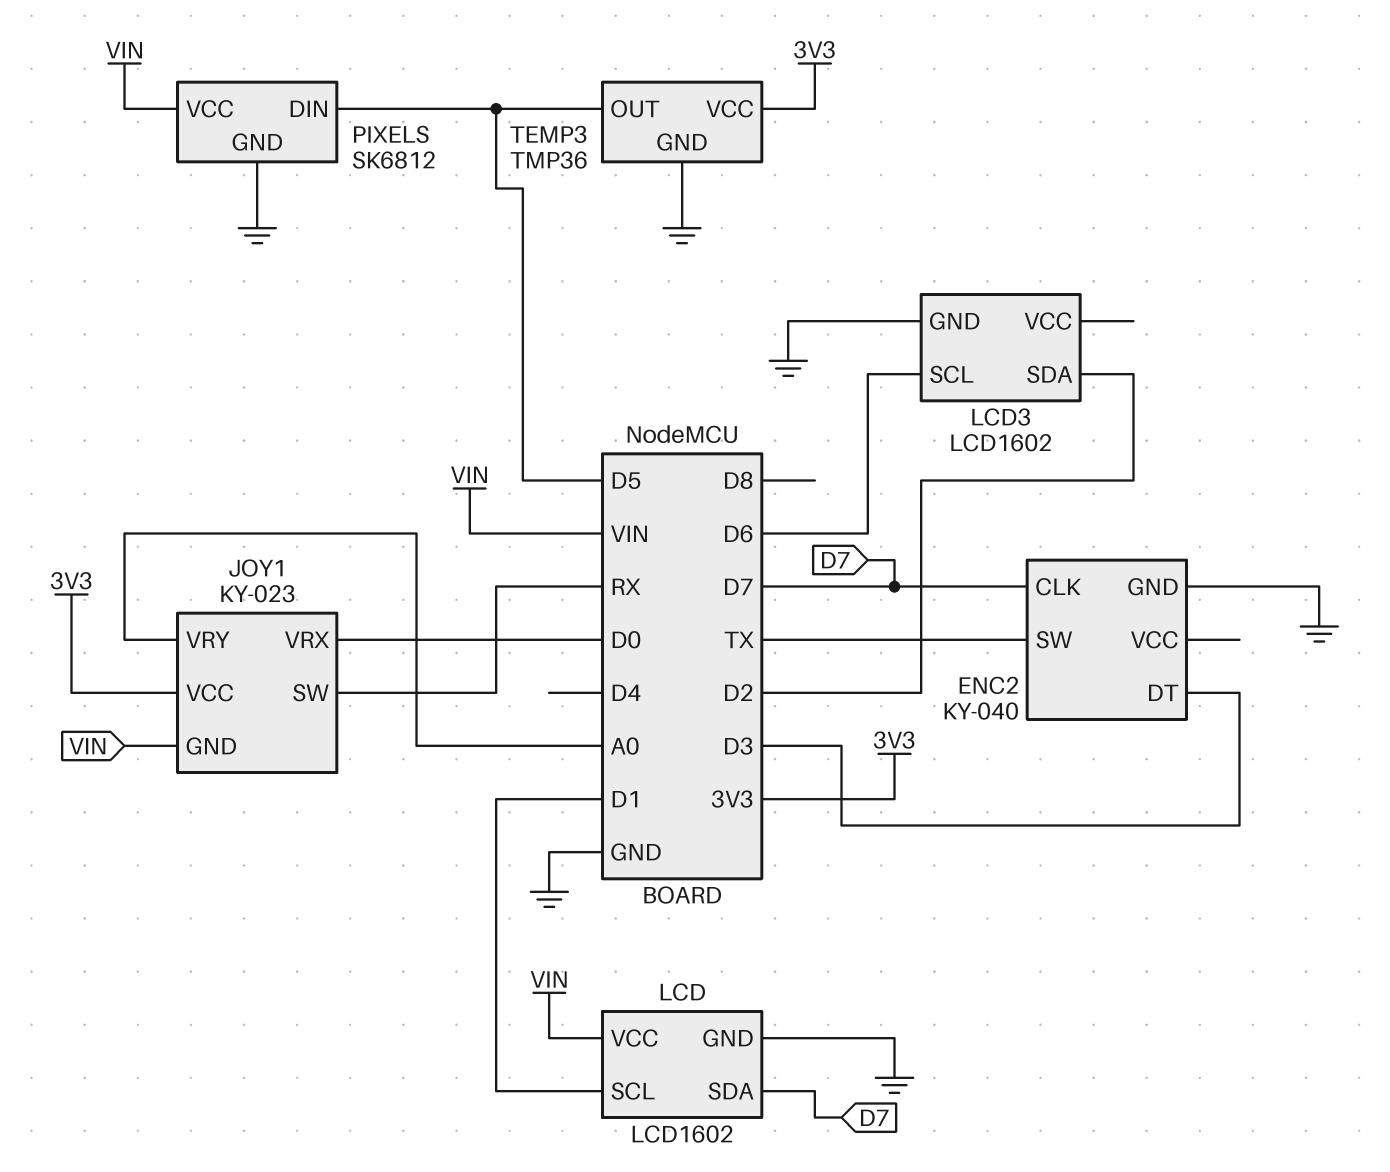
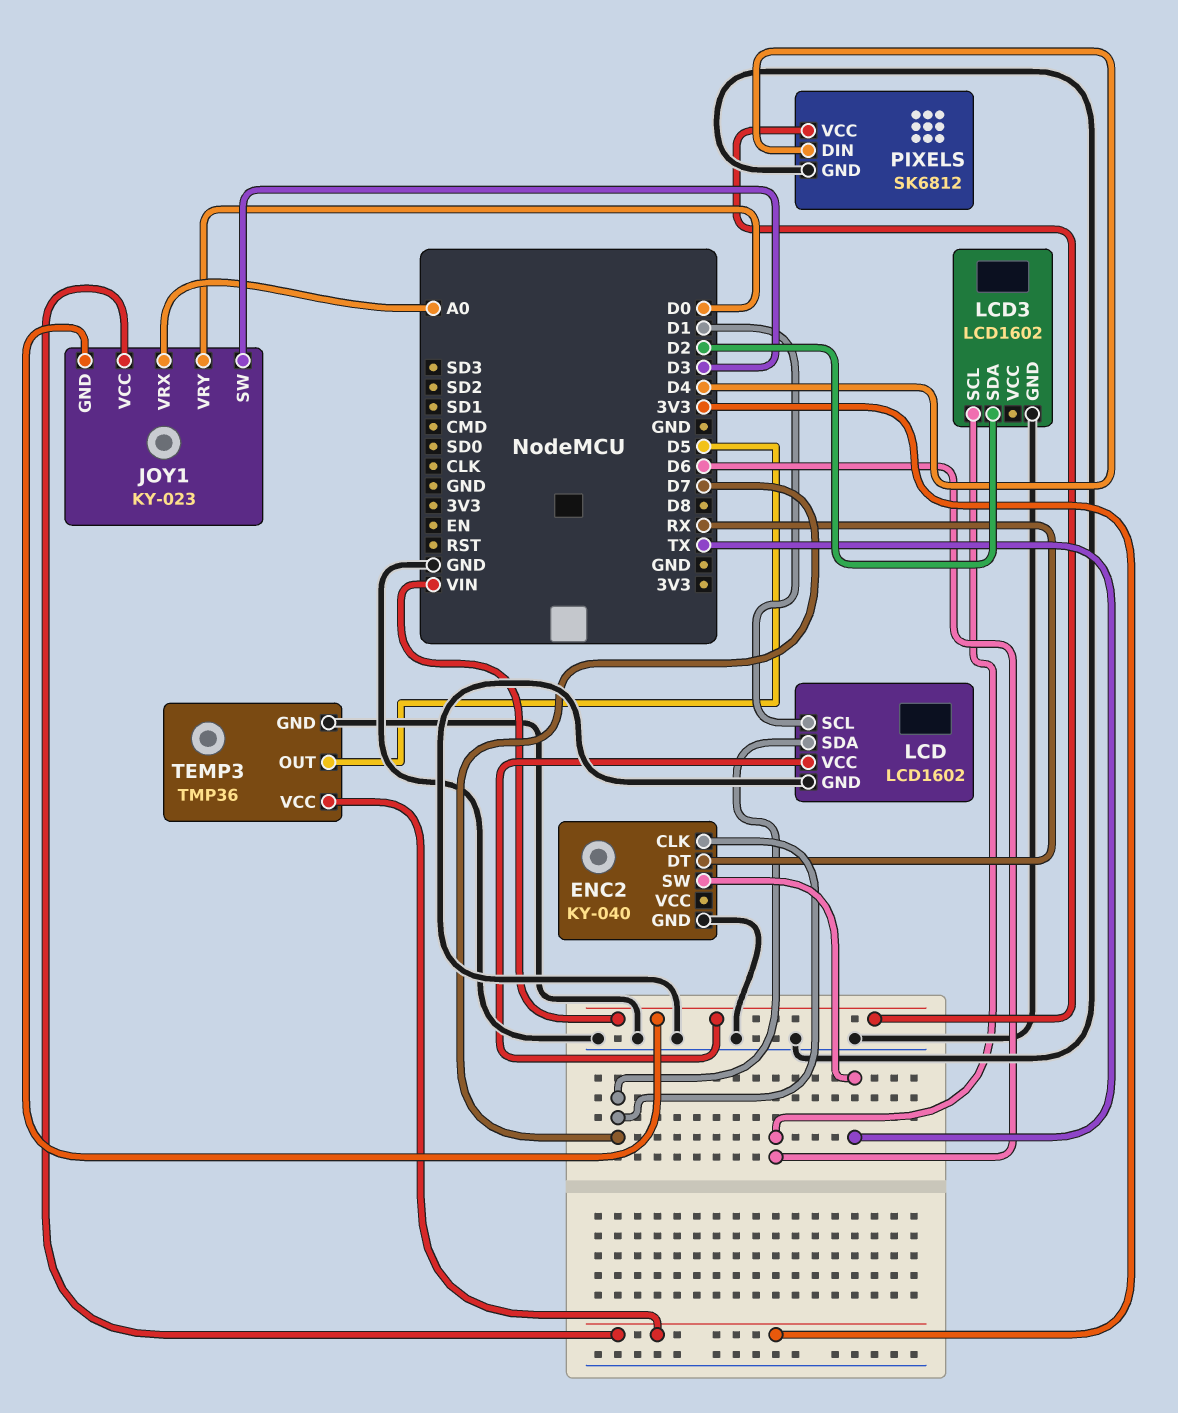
ENC2 pin DT: D3 -> RX
JOY1 pin SW: RX -> D3
JOY1 pin VRX: D0 -> A0
JOY1 pin VRY: A0 -> D0
PIXELS pin DIN: D5 -> D4

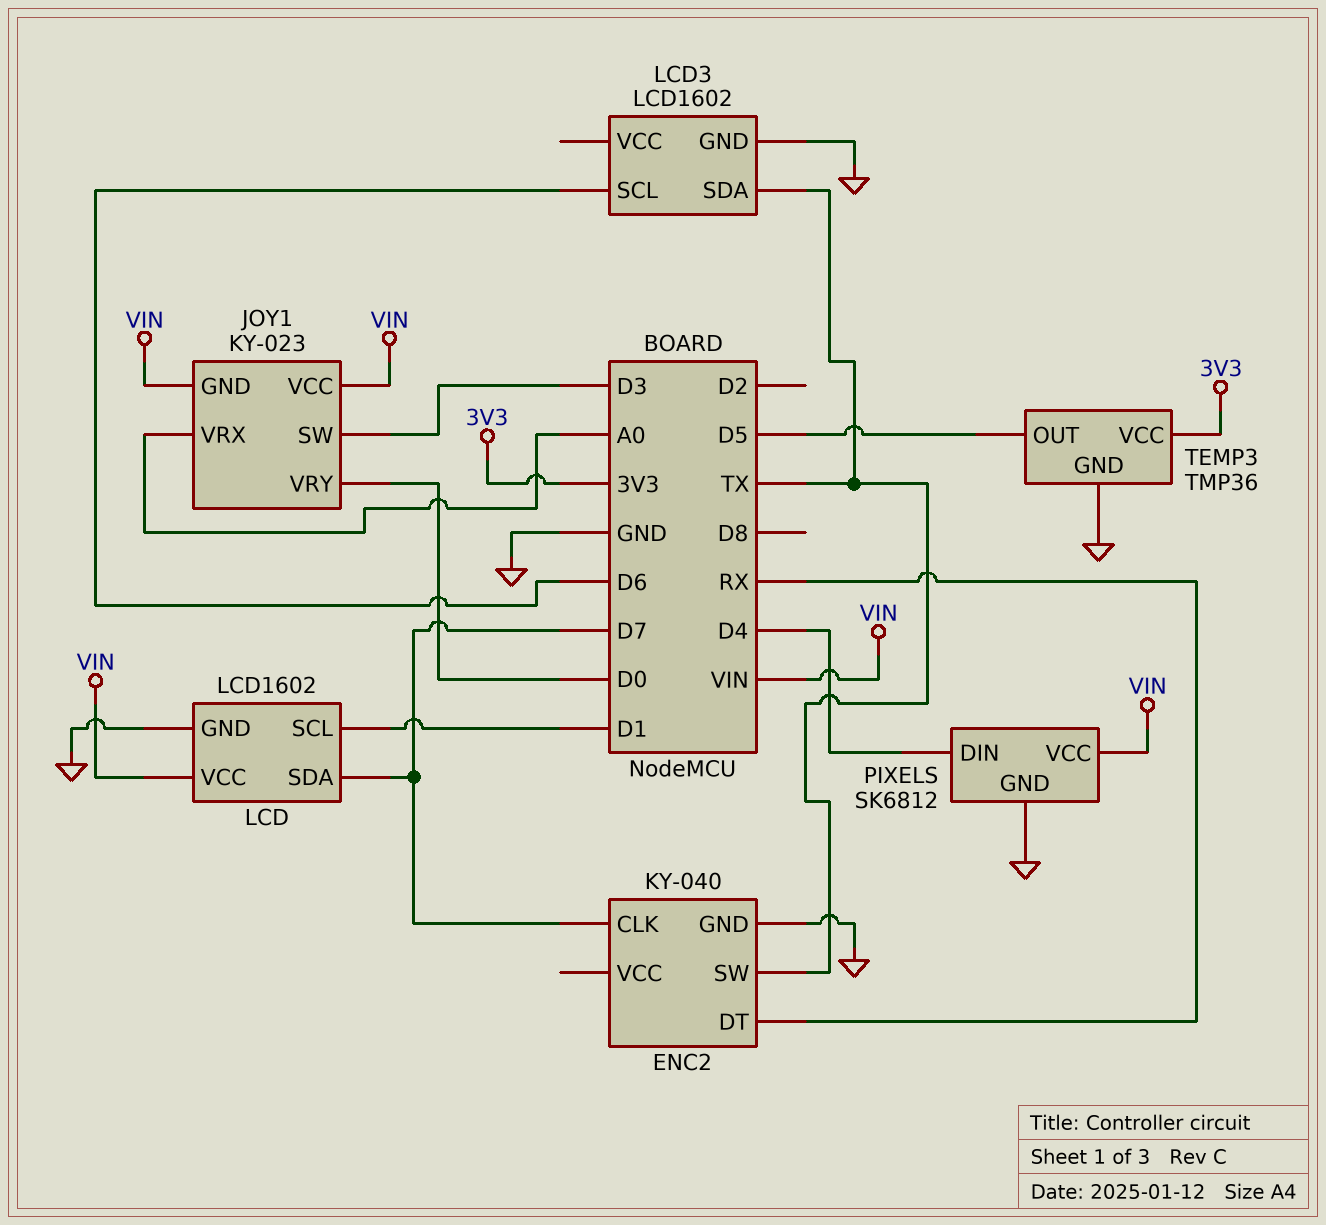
JOY1 pin VCC: 3V3 -> VIN
LCD3 pin SDA: D2 -> TX

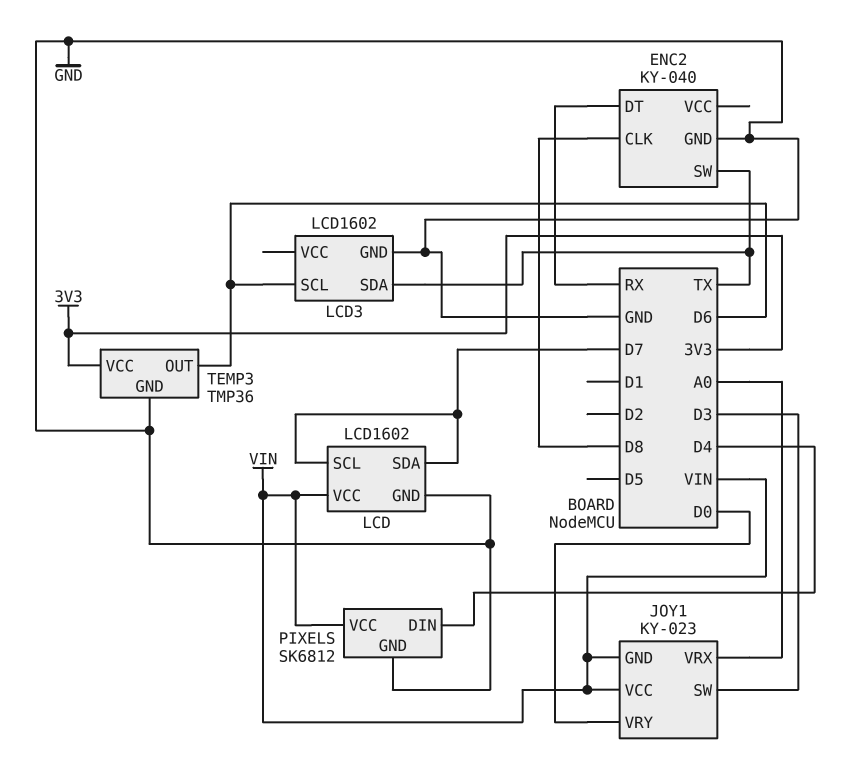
ENC2 pin CLK: D7 -> D8
LCD pin SCL: D1 -> D7
TEMP3 pin OUT: D5 -> D6

